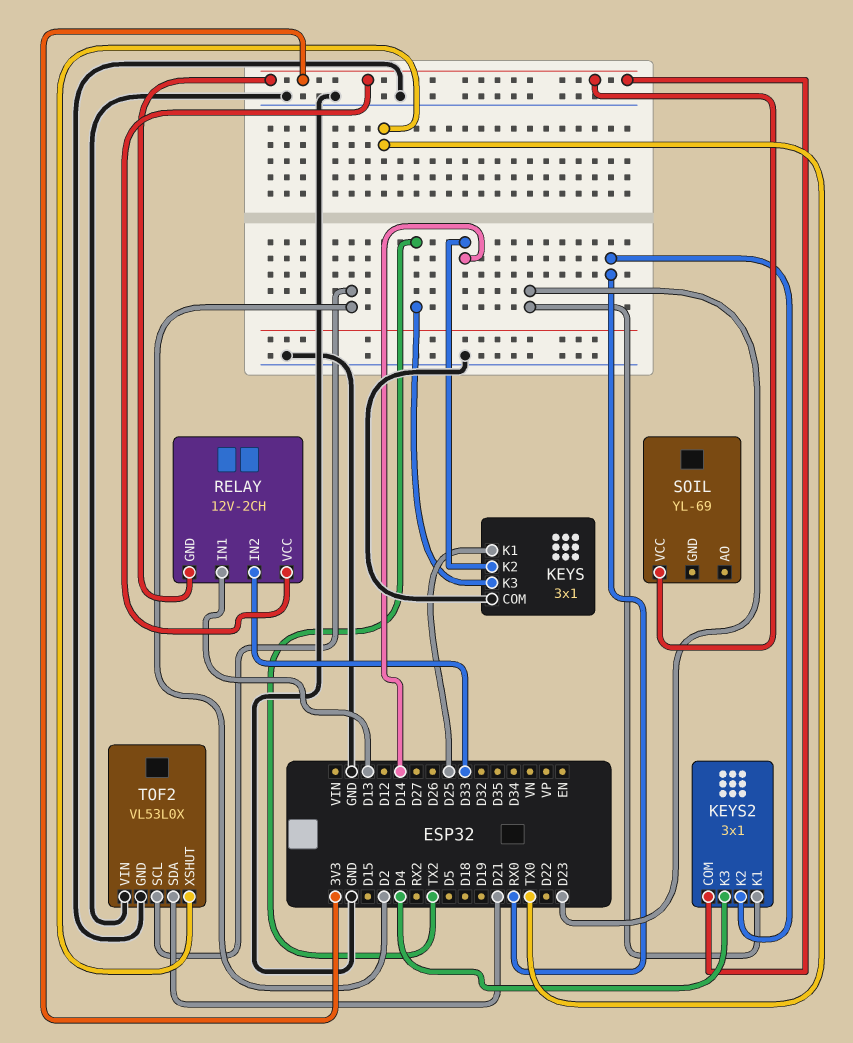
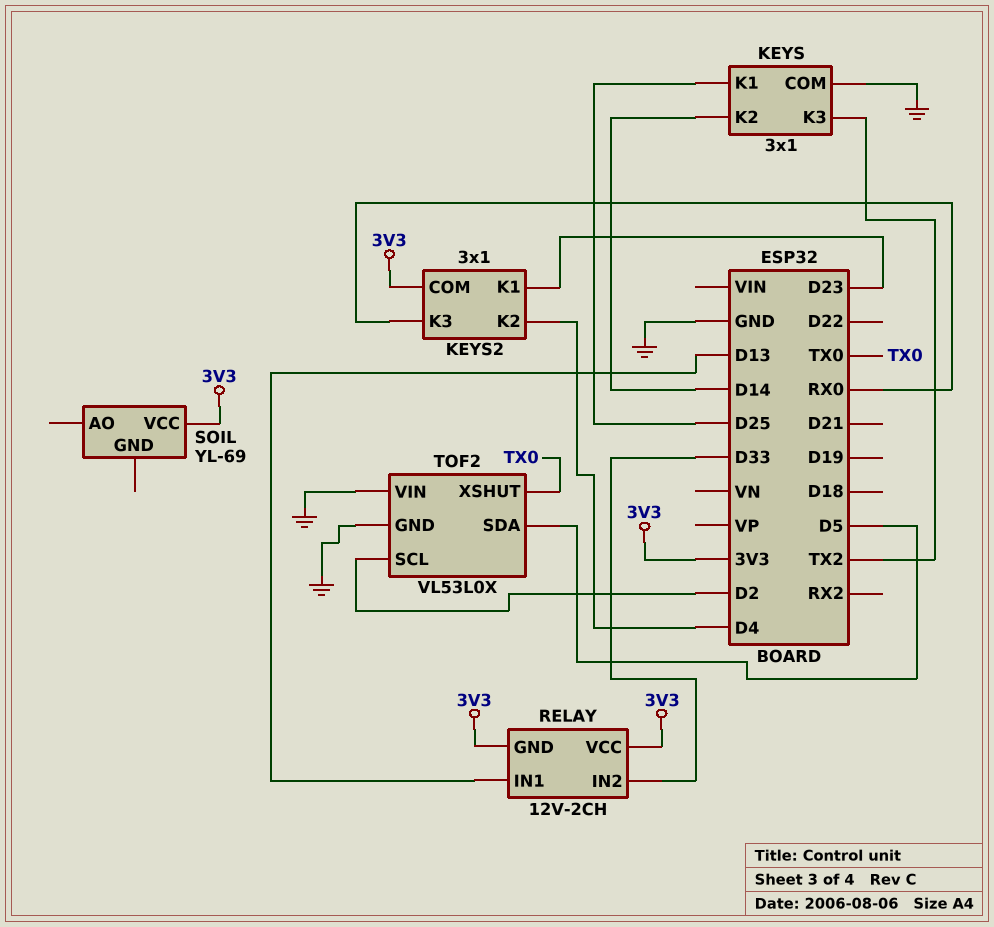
KEYS2 pin K2: RX0 -> D4
KEYS2 pin K3: D4 -> RX0
TOF2 pin SDA: D21 -> D5

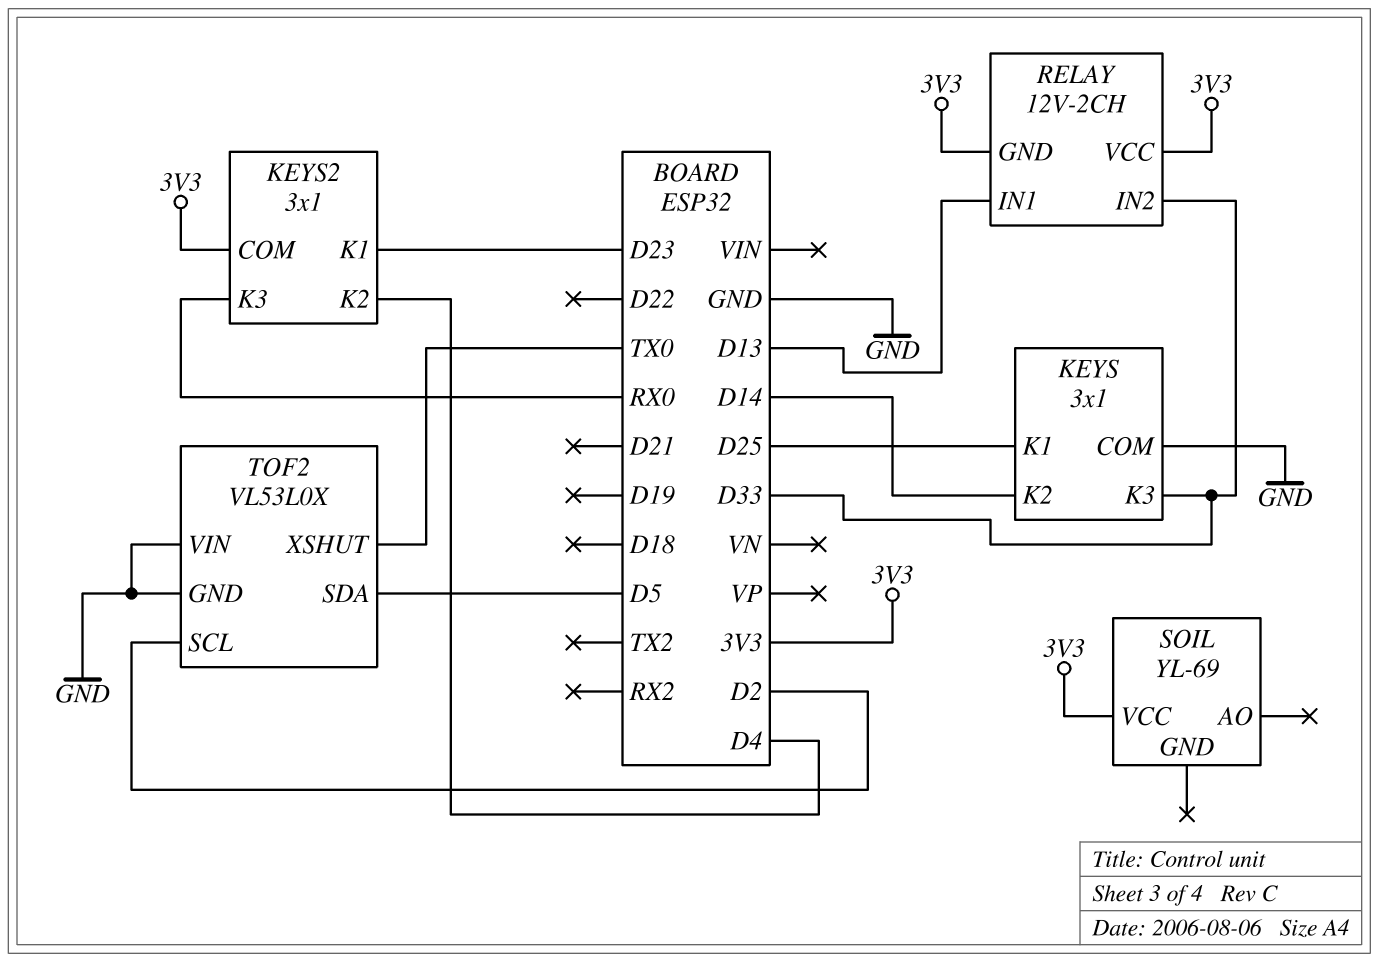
KEYS pin K3: TX2 -> D33

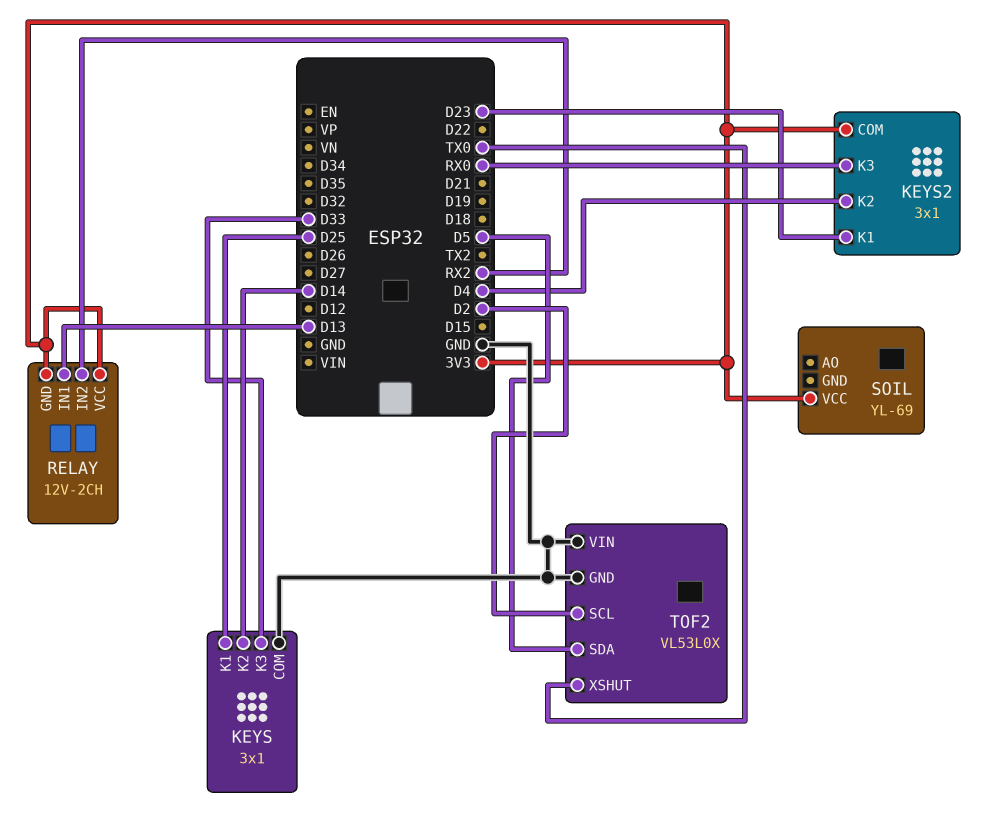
RELAY pin IN2: D33 -> RX2

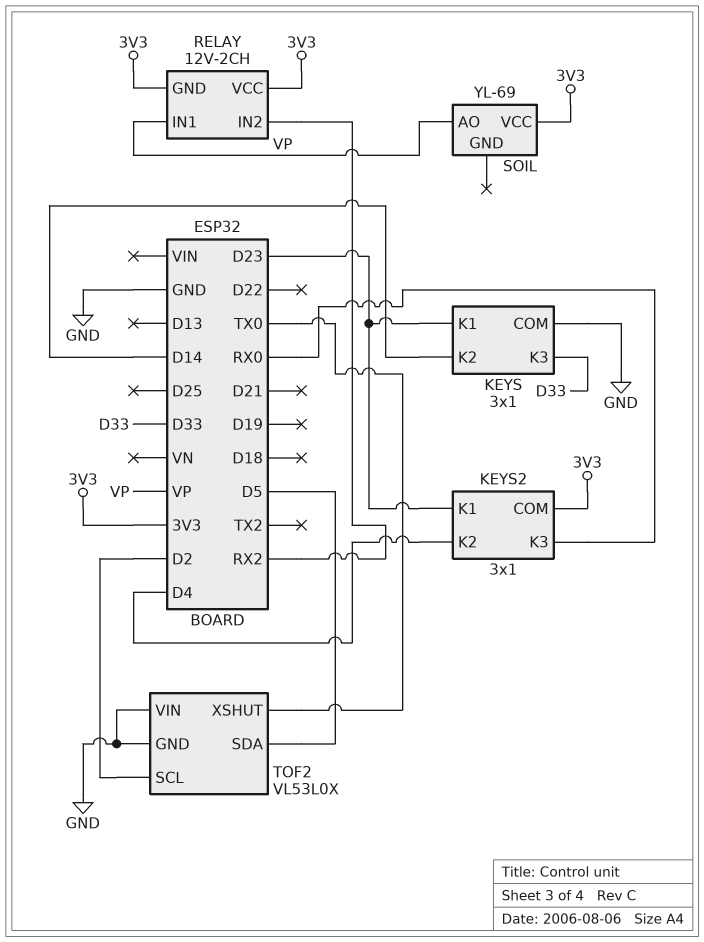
KEYS pin K1: D25 -> D23
RELAY pin IN1: D13 -> VP
SOIL pin AO: none -> VP

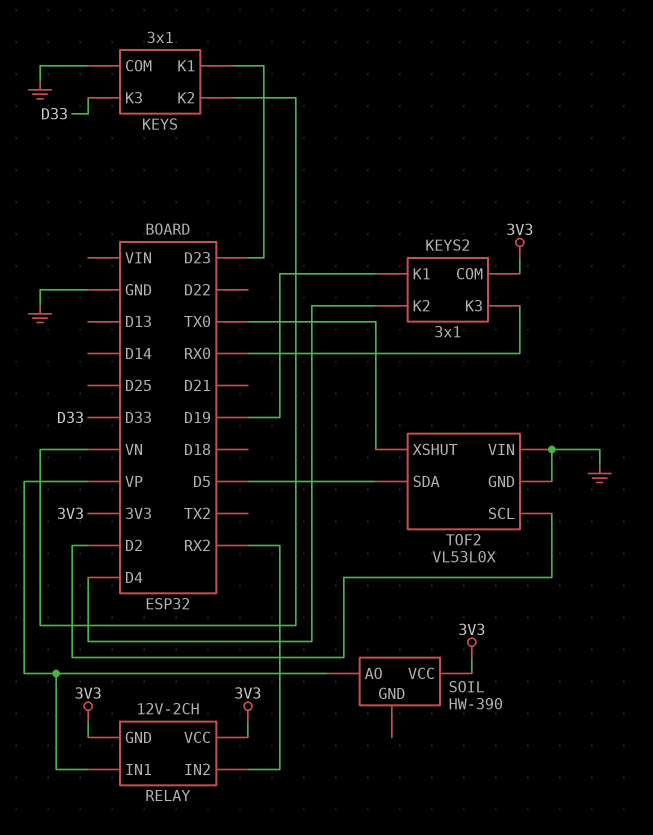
KEYS pin K2: D14 -> VN
KEYS2 pin K1: D23 -> D19
SOIL: YL-69 -> HW-390

